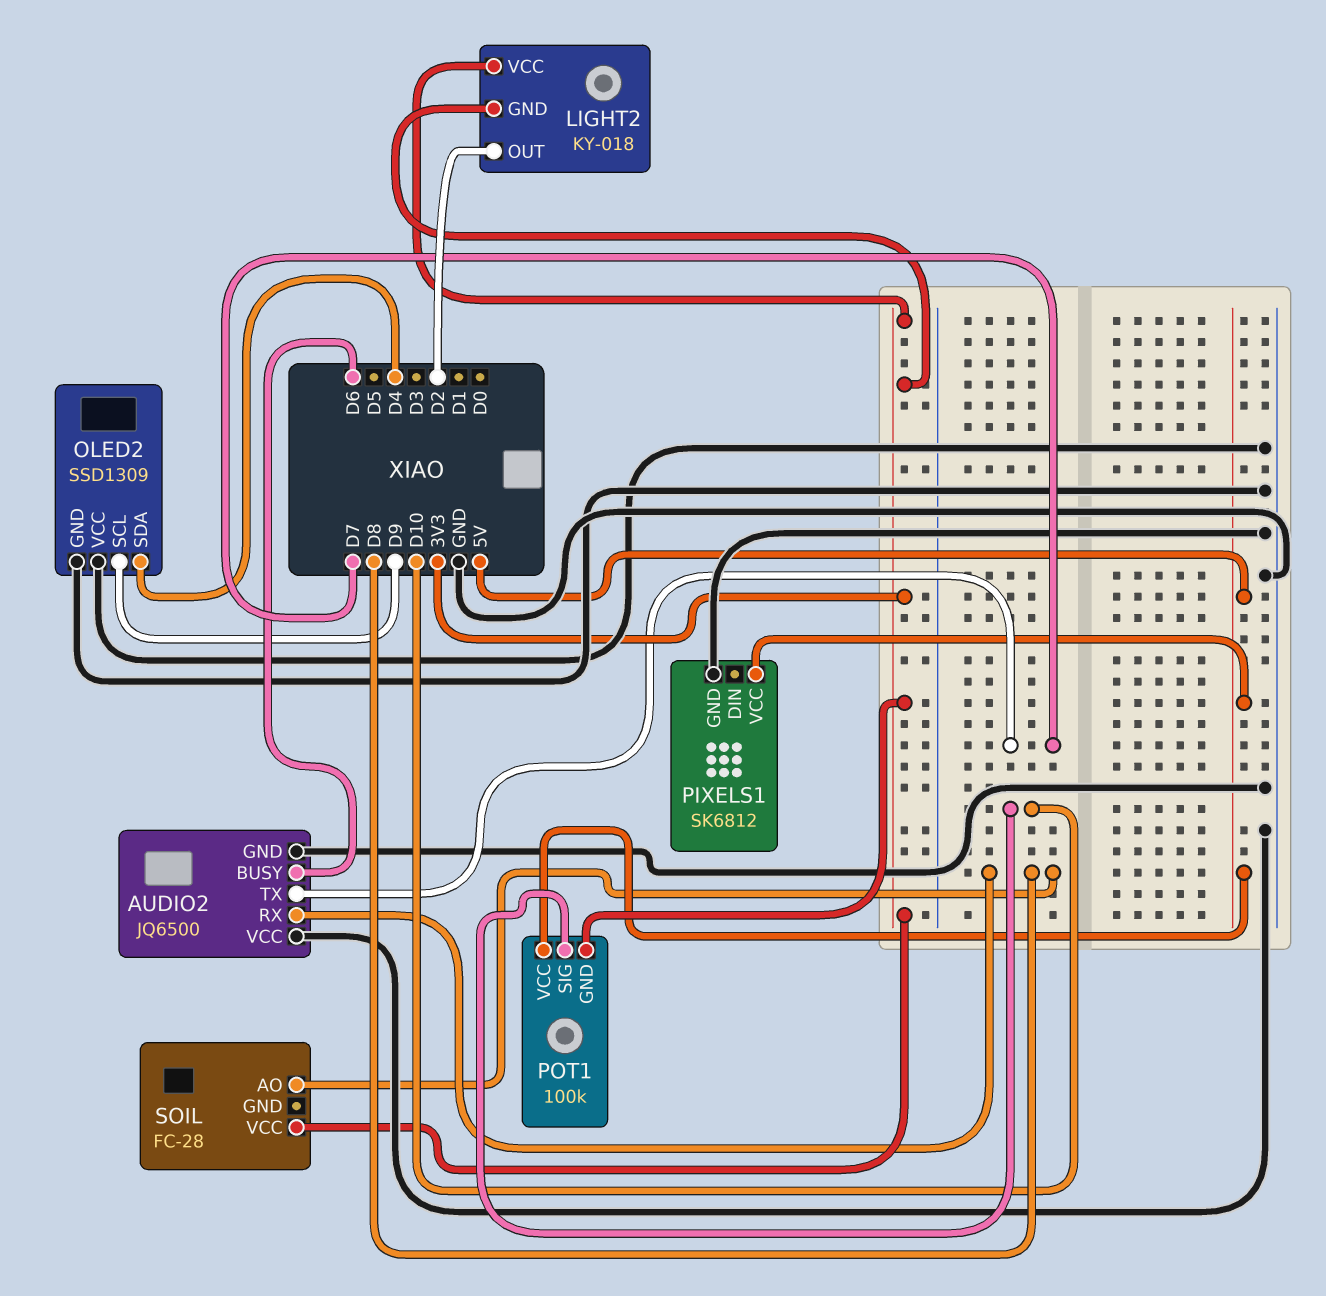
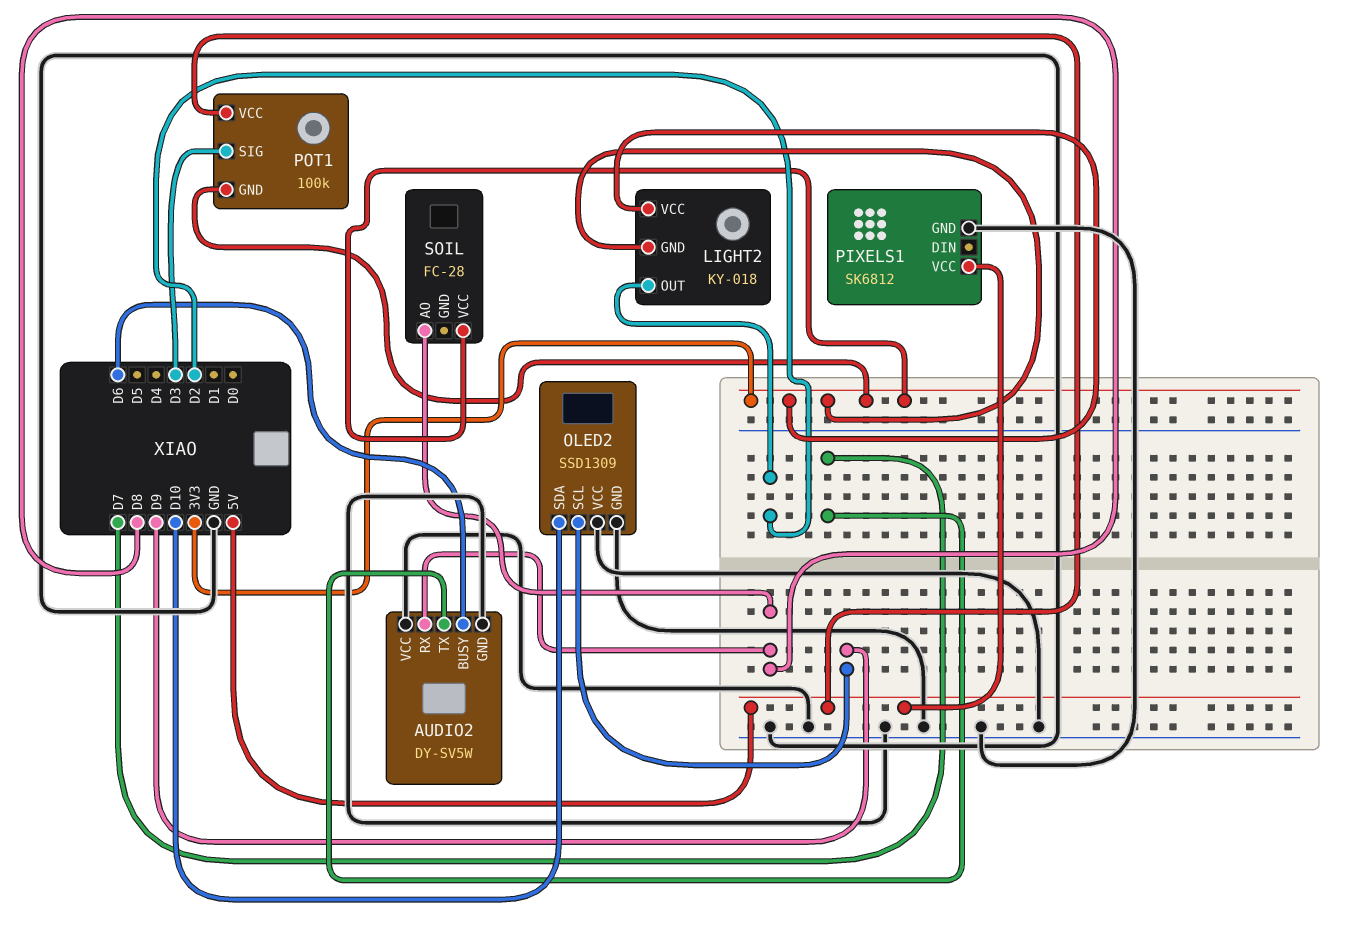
AUDIO2: JQ6500 -> DY-SV5W
OLED2 pin SDA: D4 -> D10
POT1 pin SIG: D10 -> D3

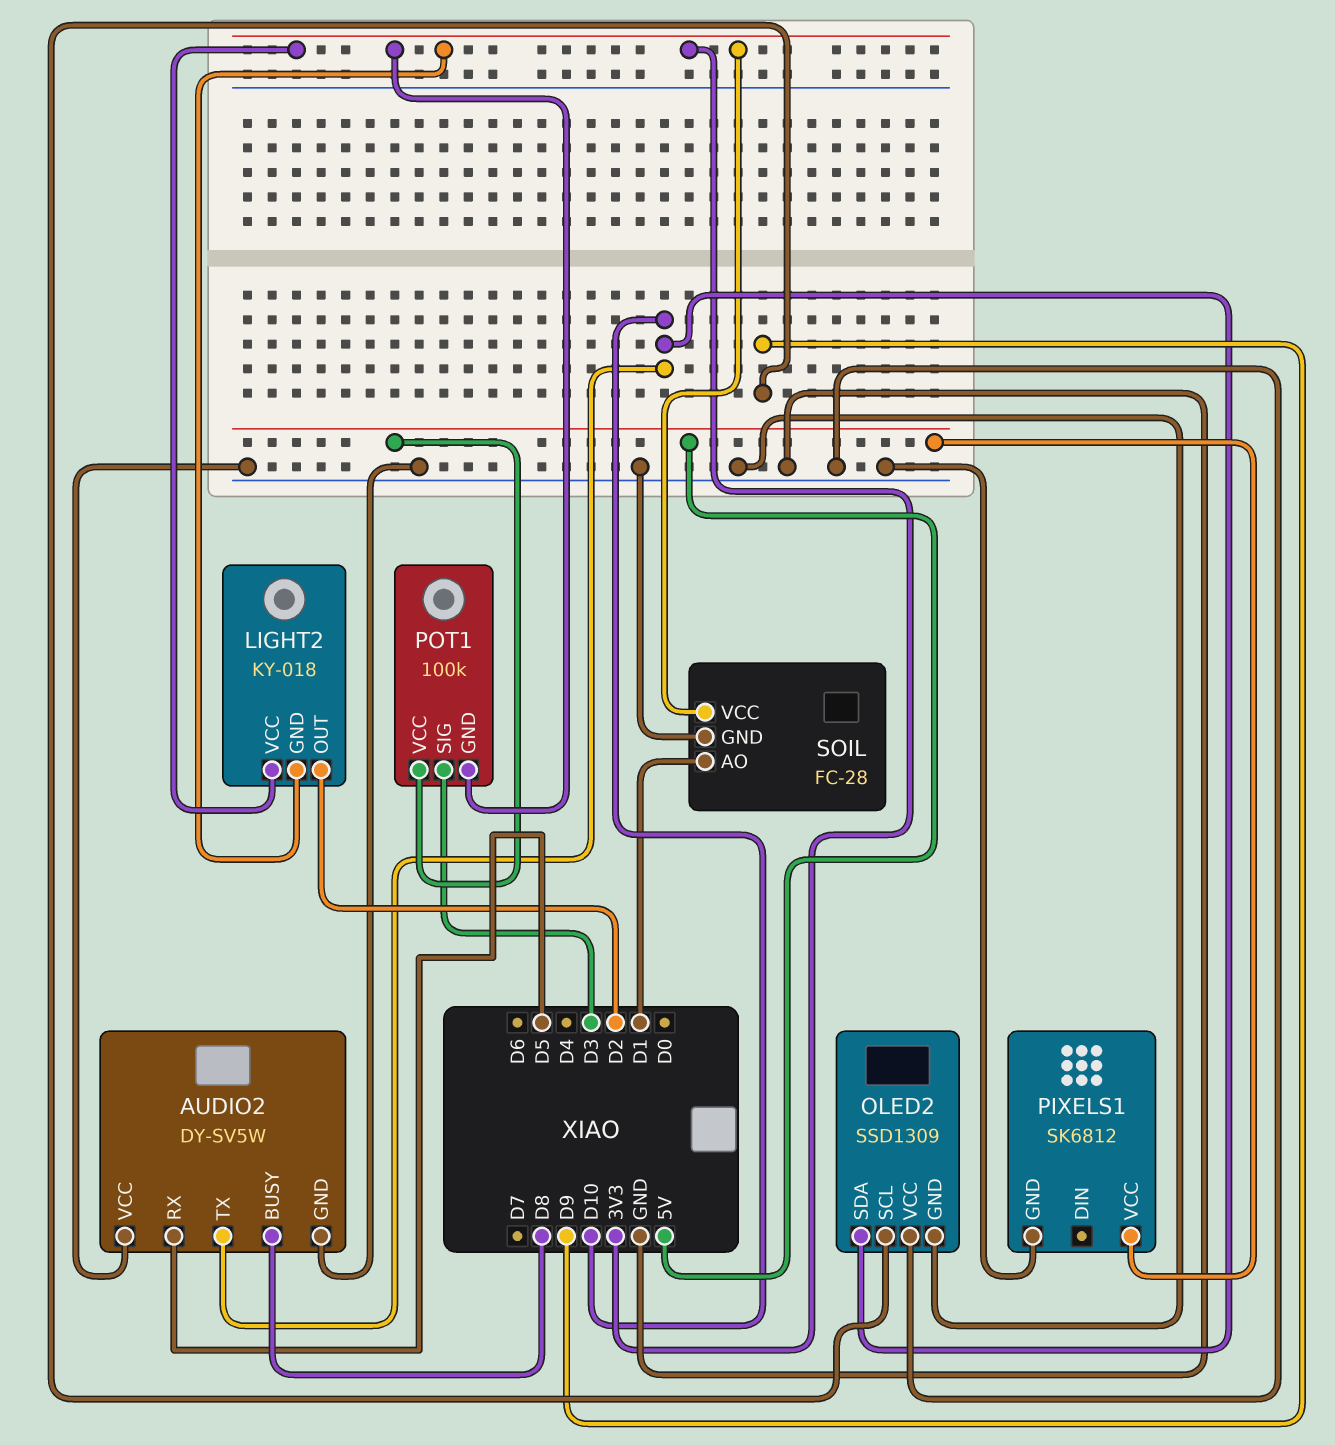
AUDIO2 pin BUSY: D6 -> D8
AUDIO2 pin RX: D8 -> D5
AUDIO2 pin TX: D7 -> D10
SOIL pin AO: D8 -> D1
SOIL pin GND: none -> GND

